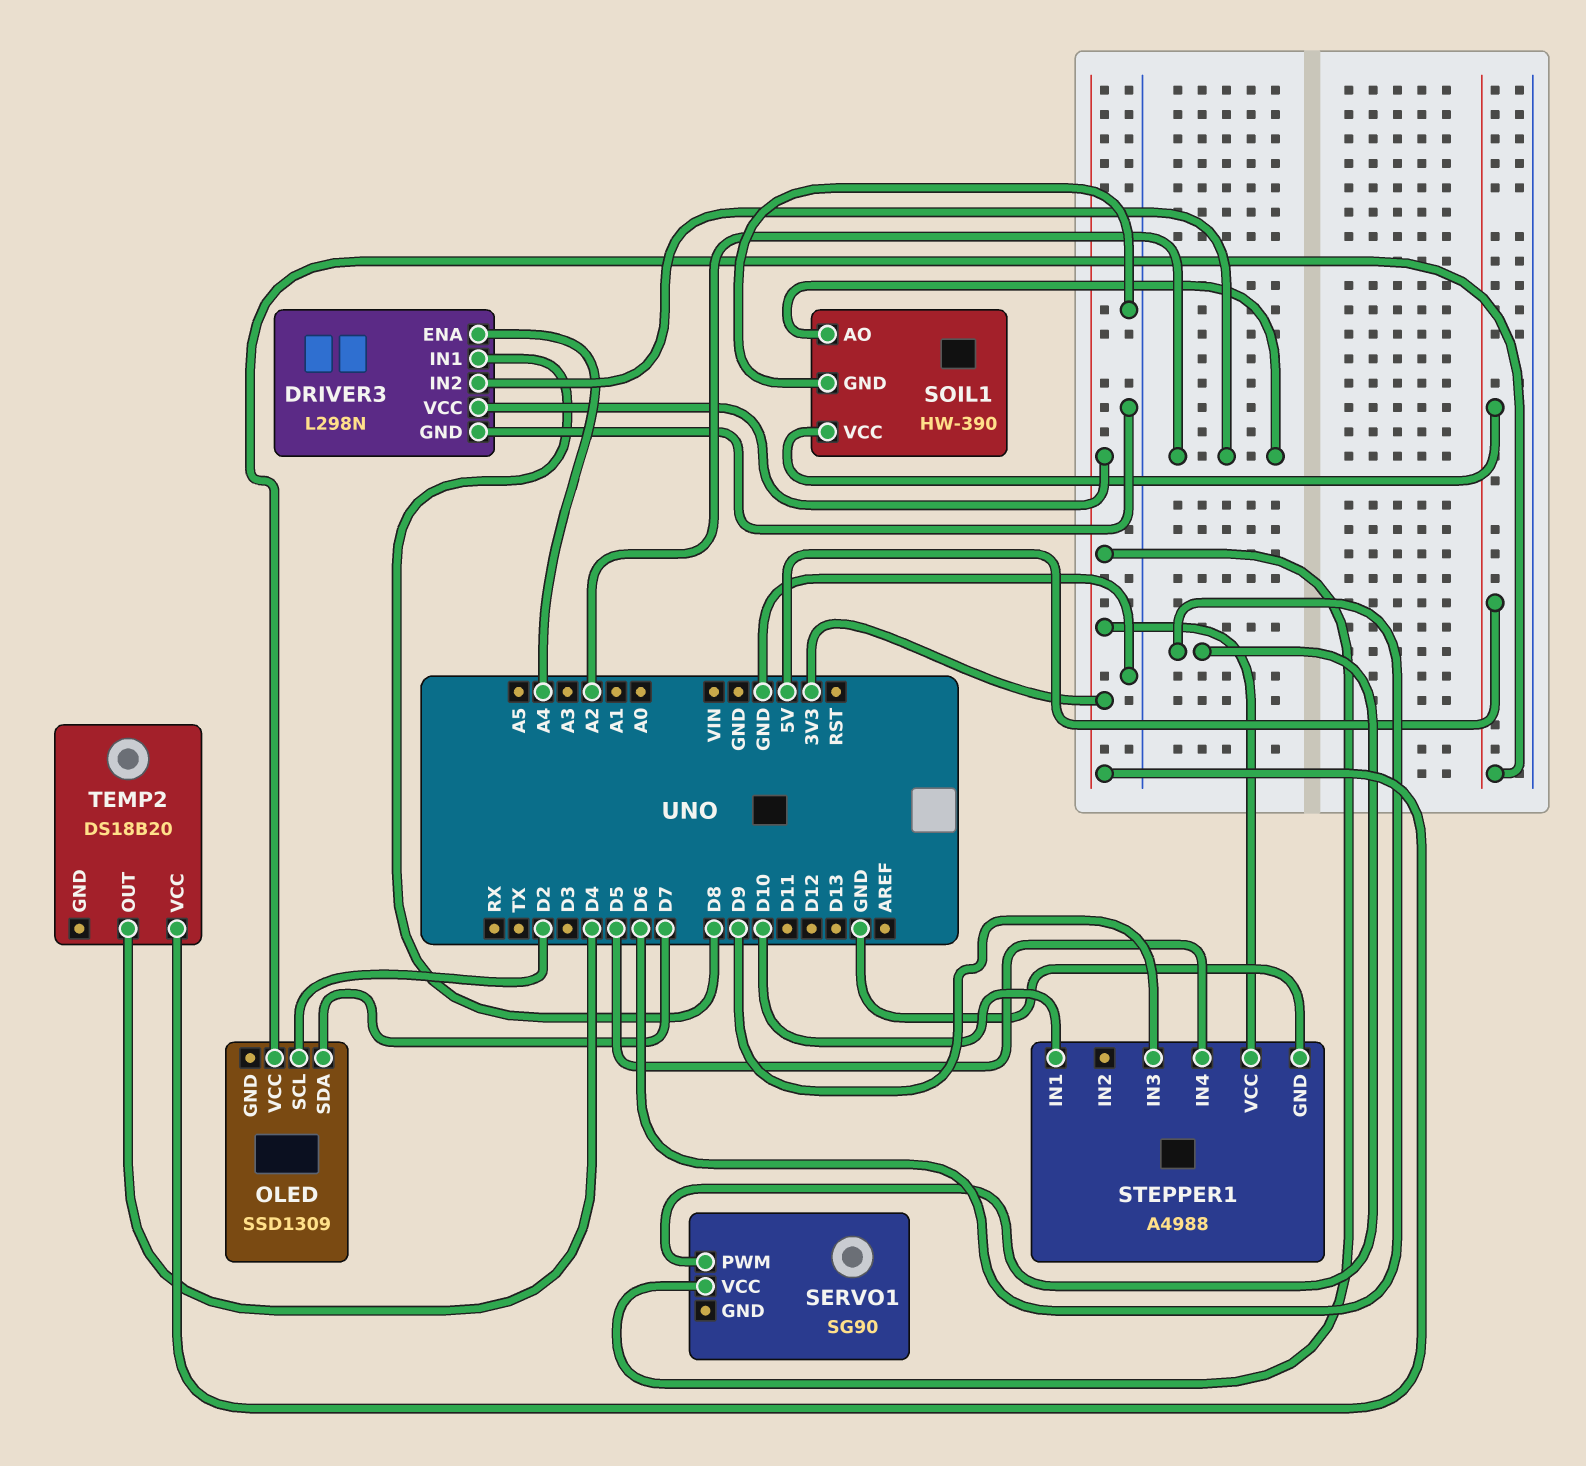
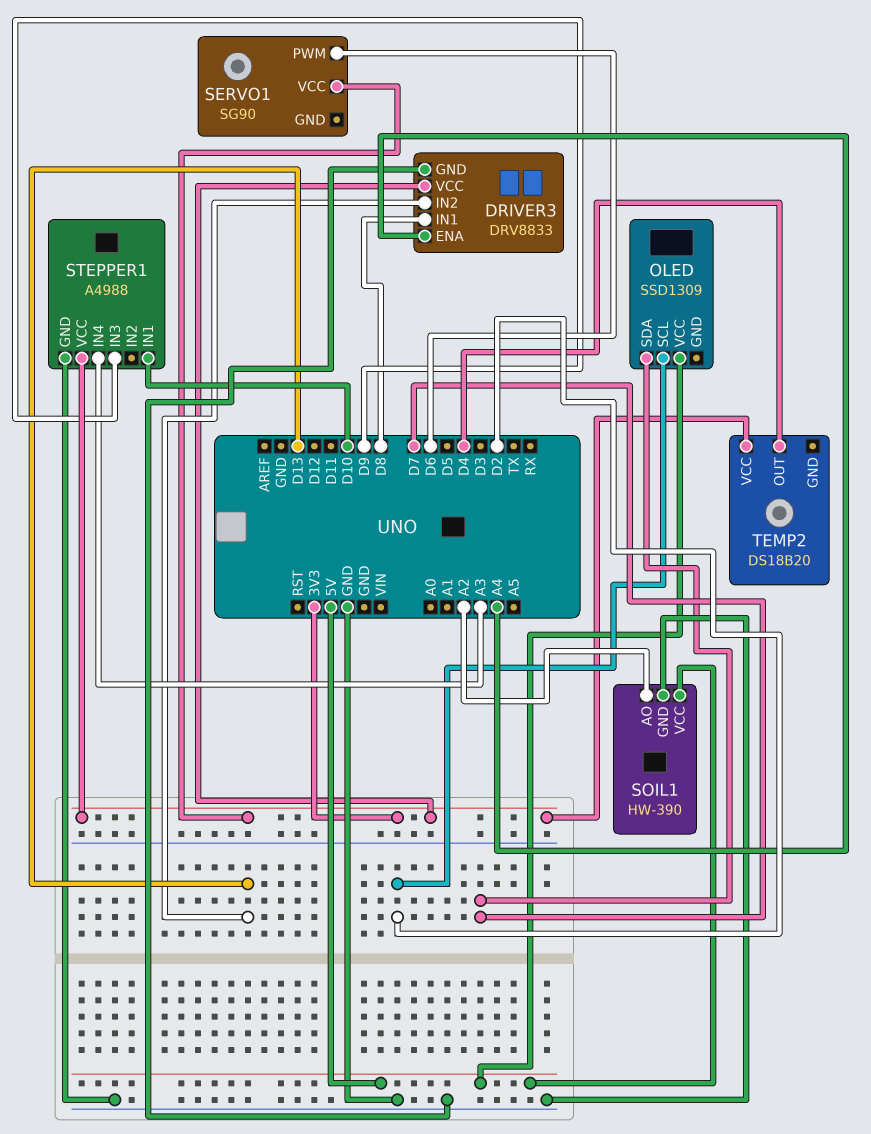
DRIVER3: L298N -> DRV8833
DRIVER3 pin IN2: A2 -> D13
STEPPER1 pin IN4: D5 -> A3

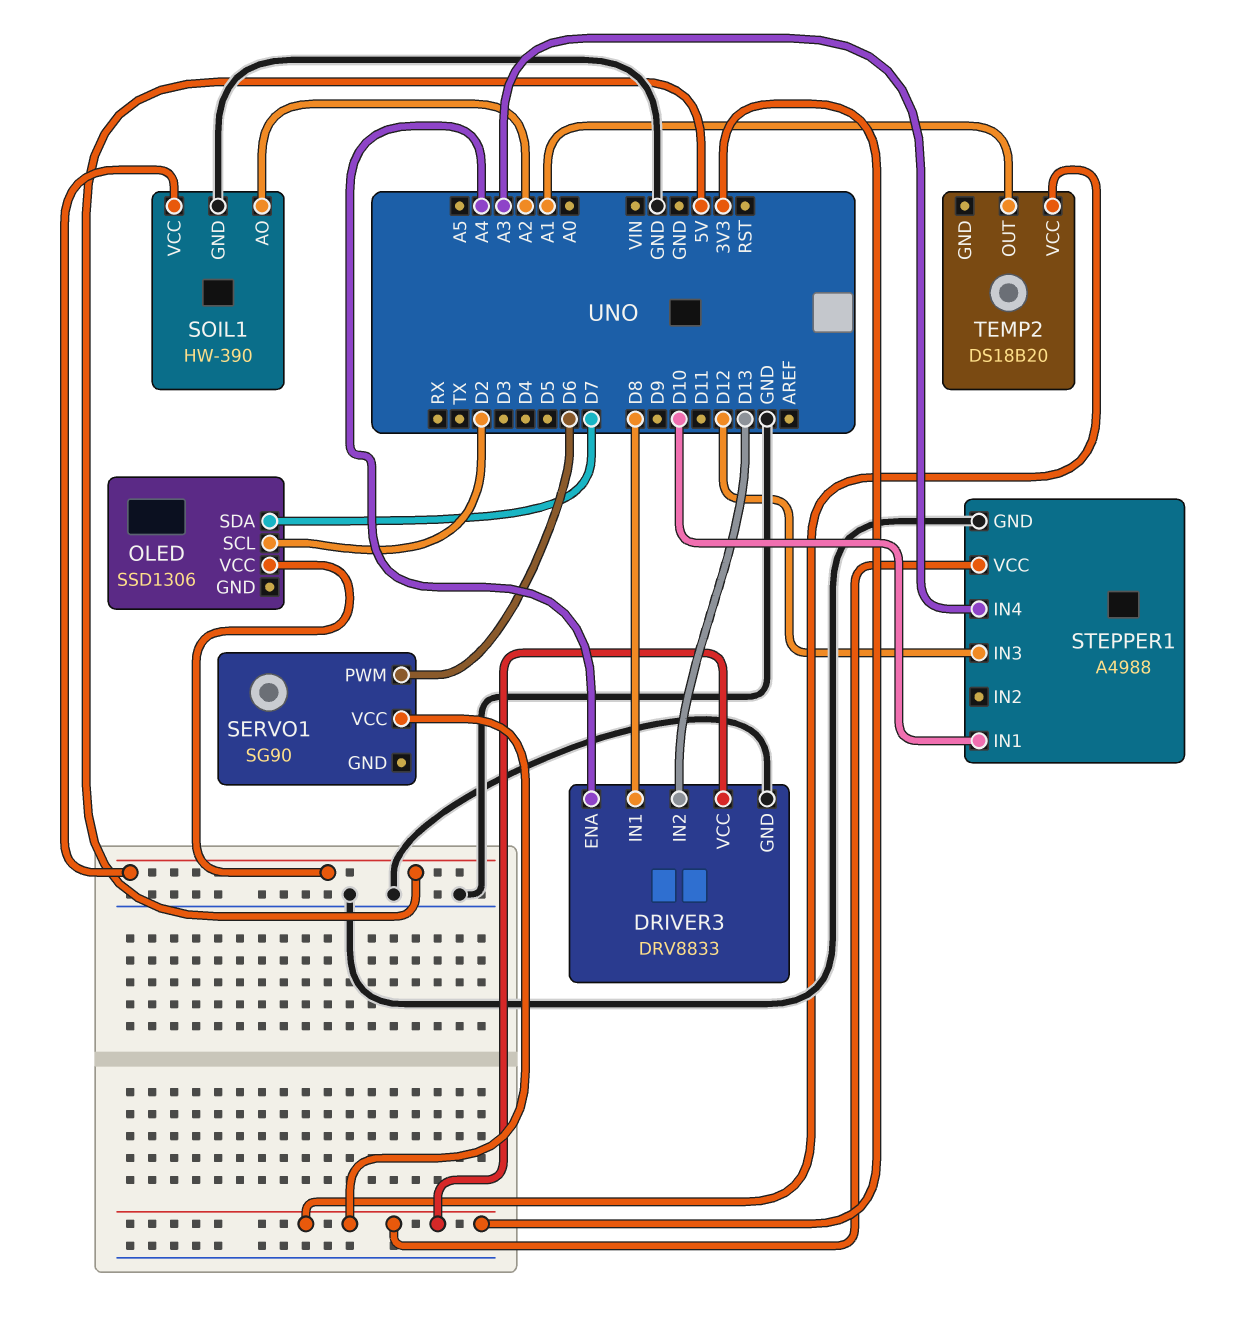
OLED: SSD1309 -> SSD1306
STEPPER1 pin IN3: D9 -> D12
TEMP2 pin OUT: D4 -> A1

